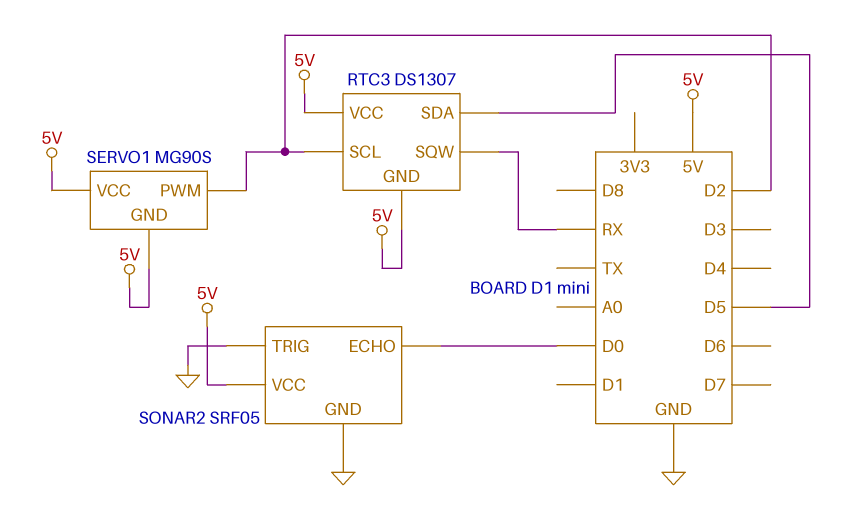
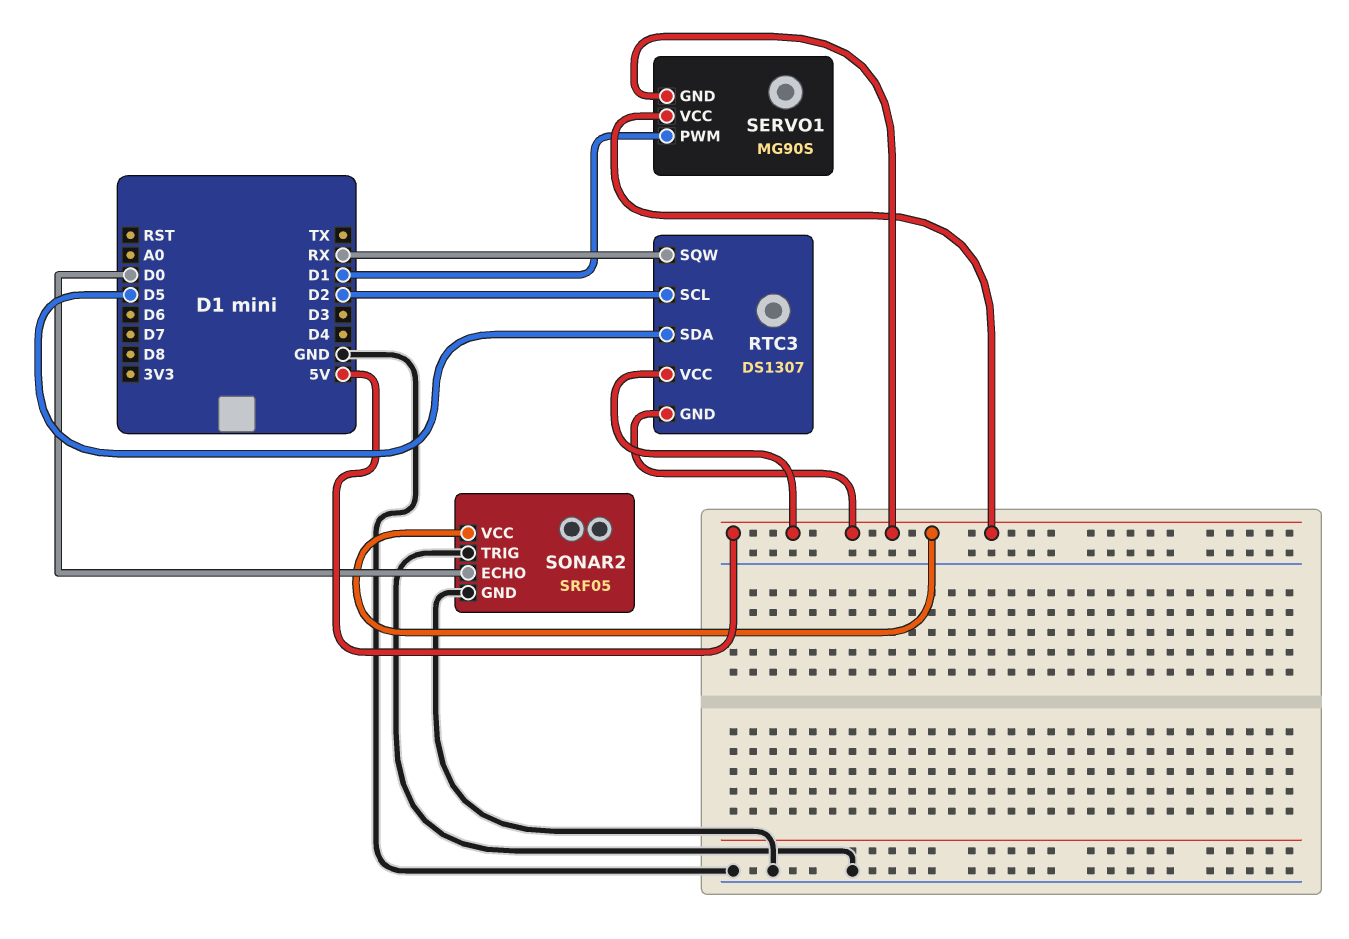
SERVO1 pin PWM: D2 -> D1

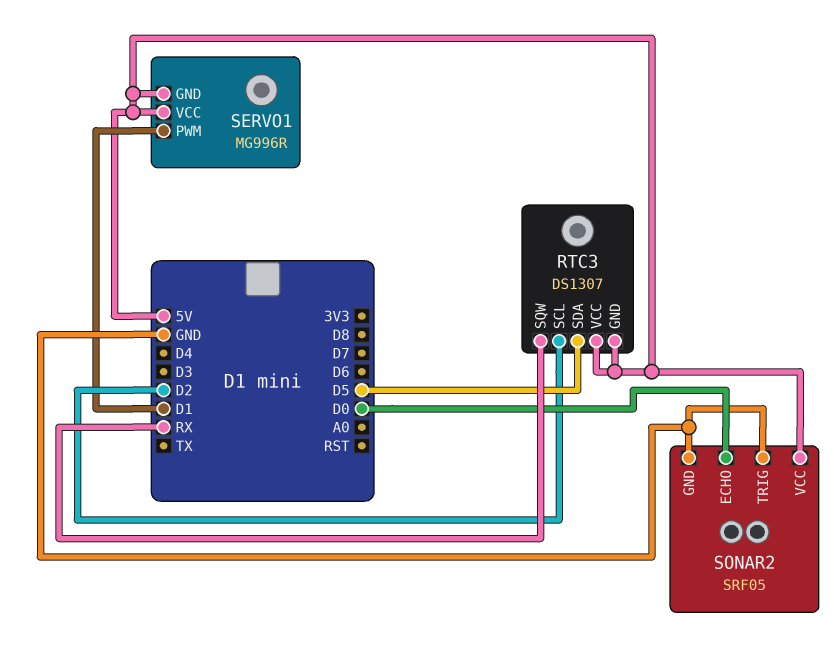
SERVO1: MG90S -> MG996R

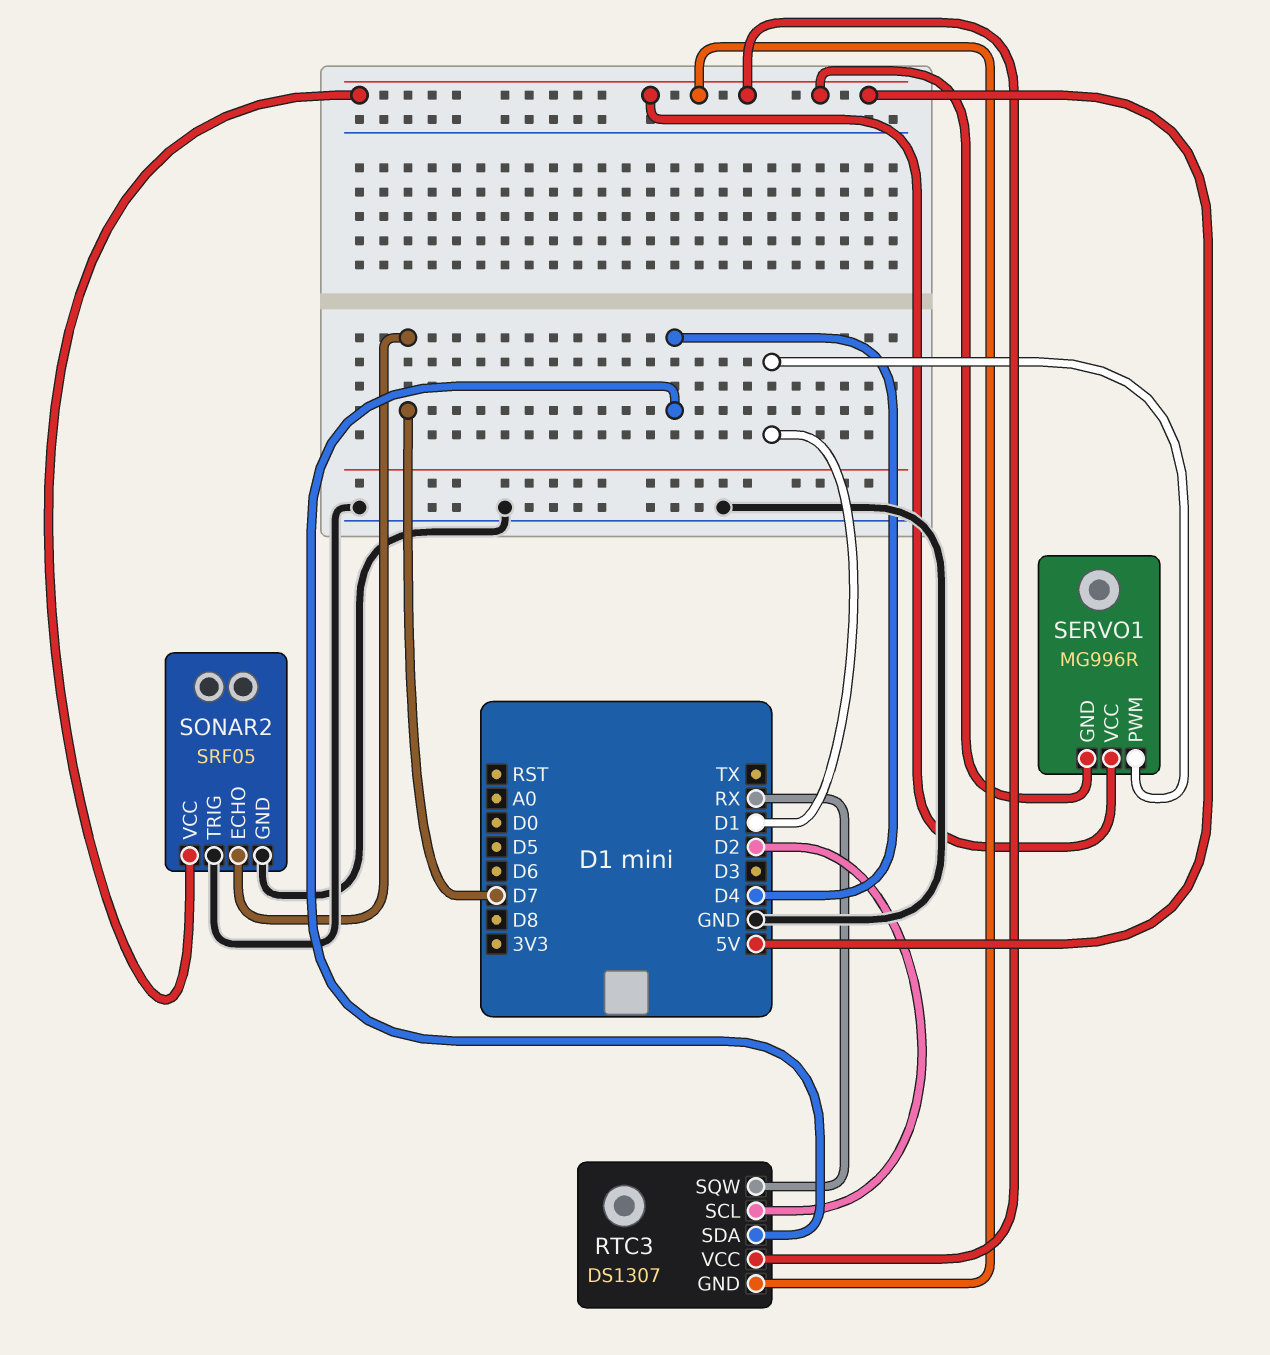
RTC3 pin SDA: D5 -> D4
SONAR2 pin ECHO: D0 -> D7

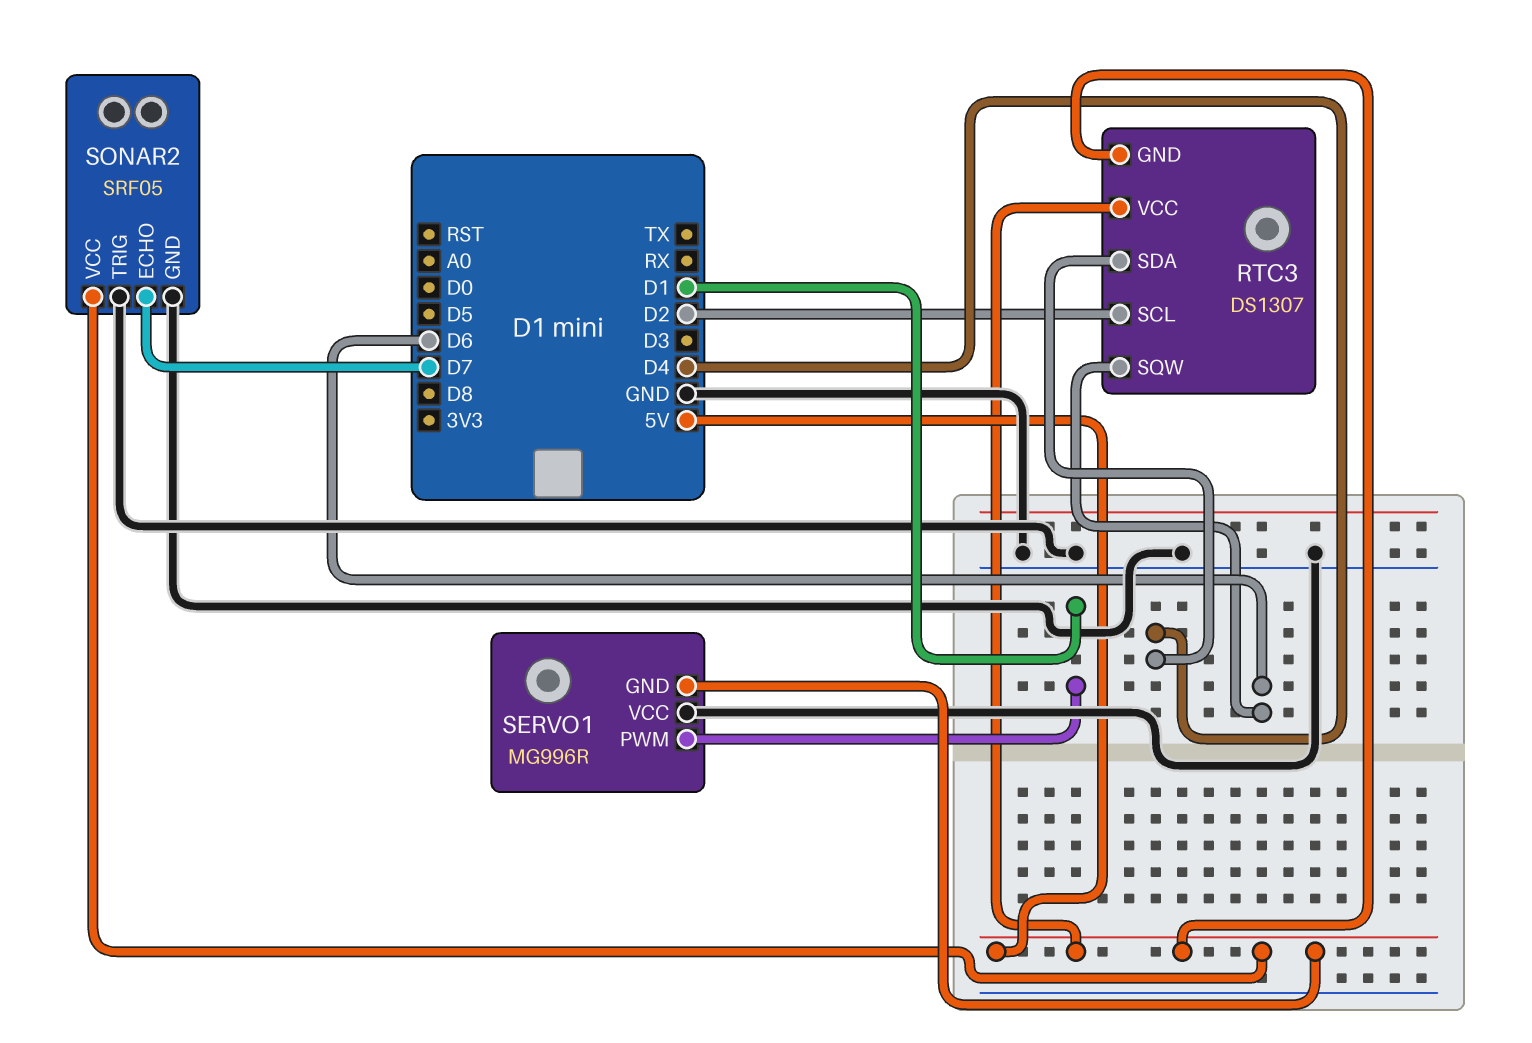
RTC3 pin SQW: RX -> D6
SERVO1 pin VCC: 5V -> GND

